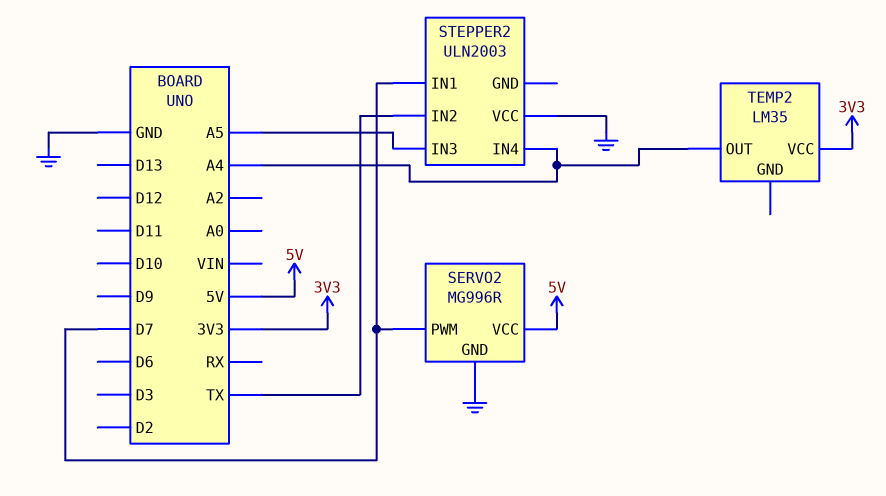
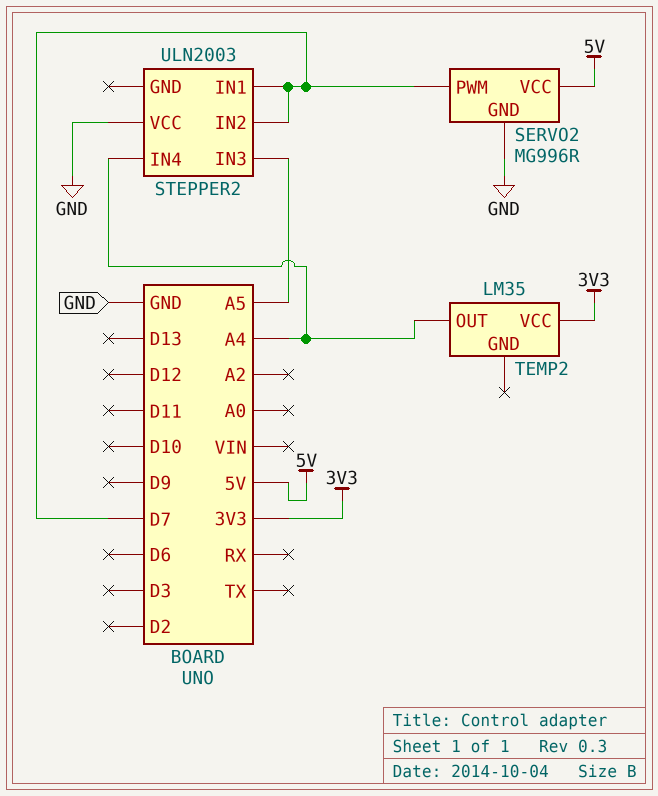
STEPPER2 pin IN2: TX -> D7

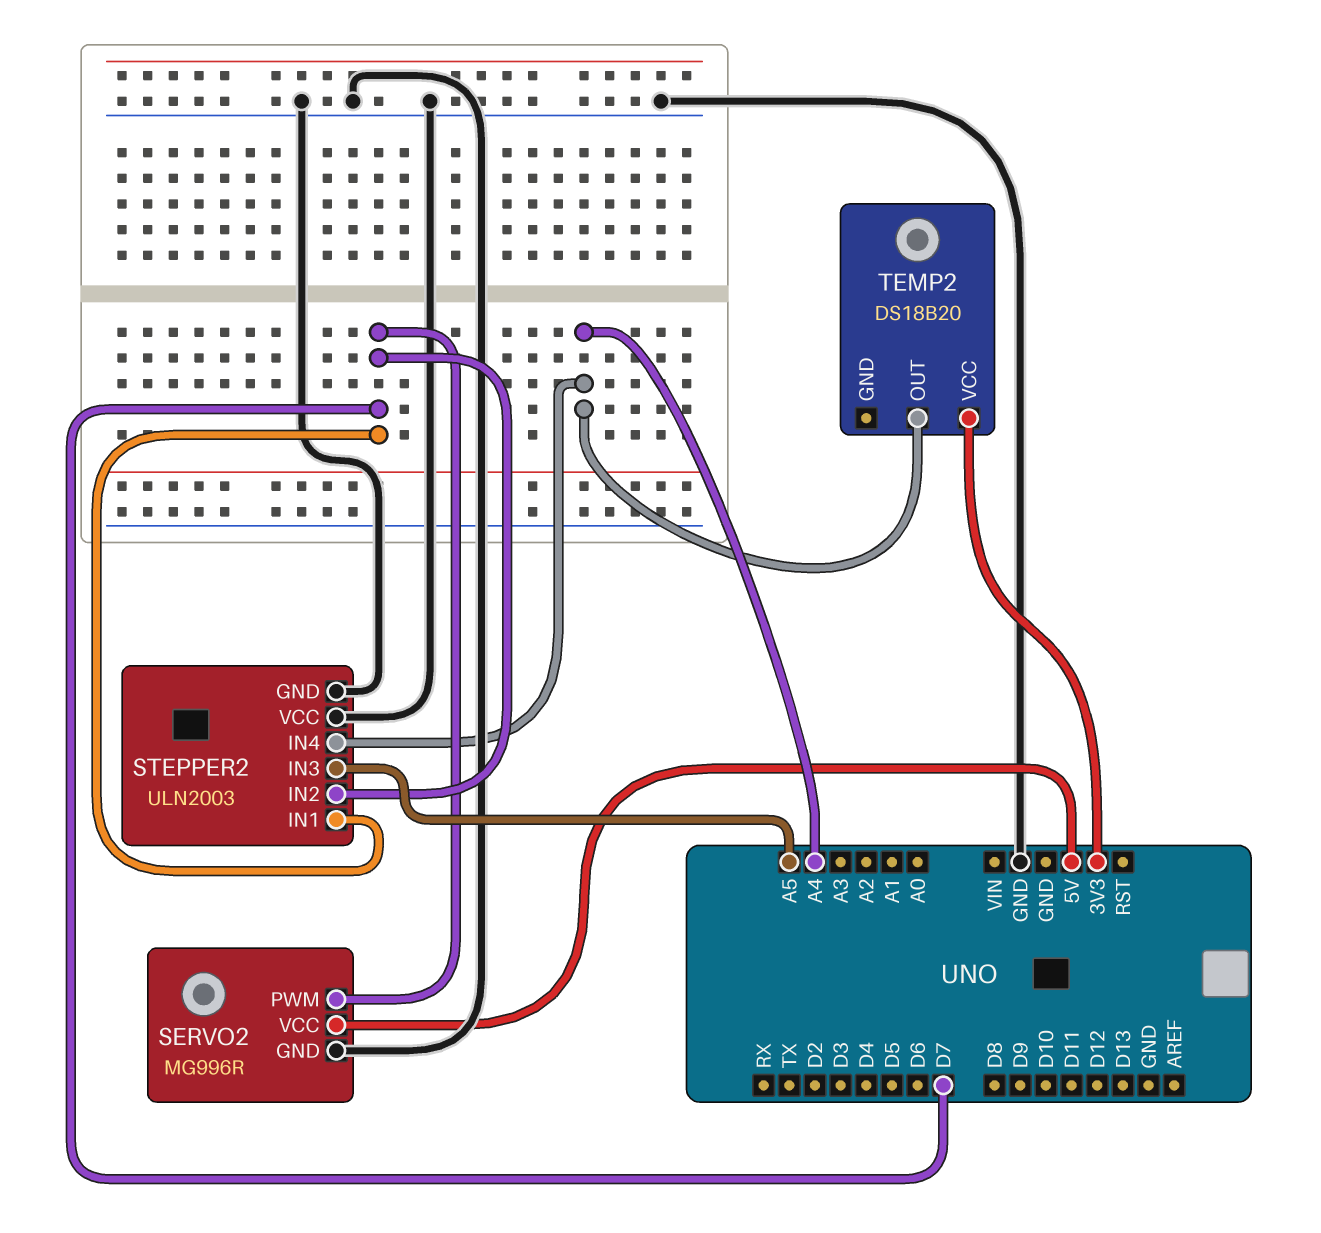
STEPPER2 pin GND: none -> GND
TEMP2: LM35 -> DS18B20

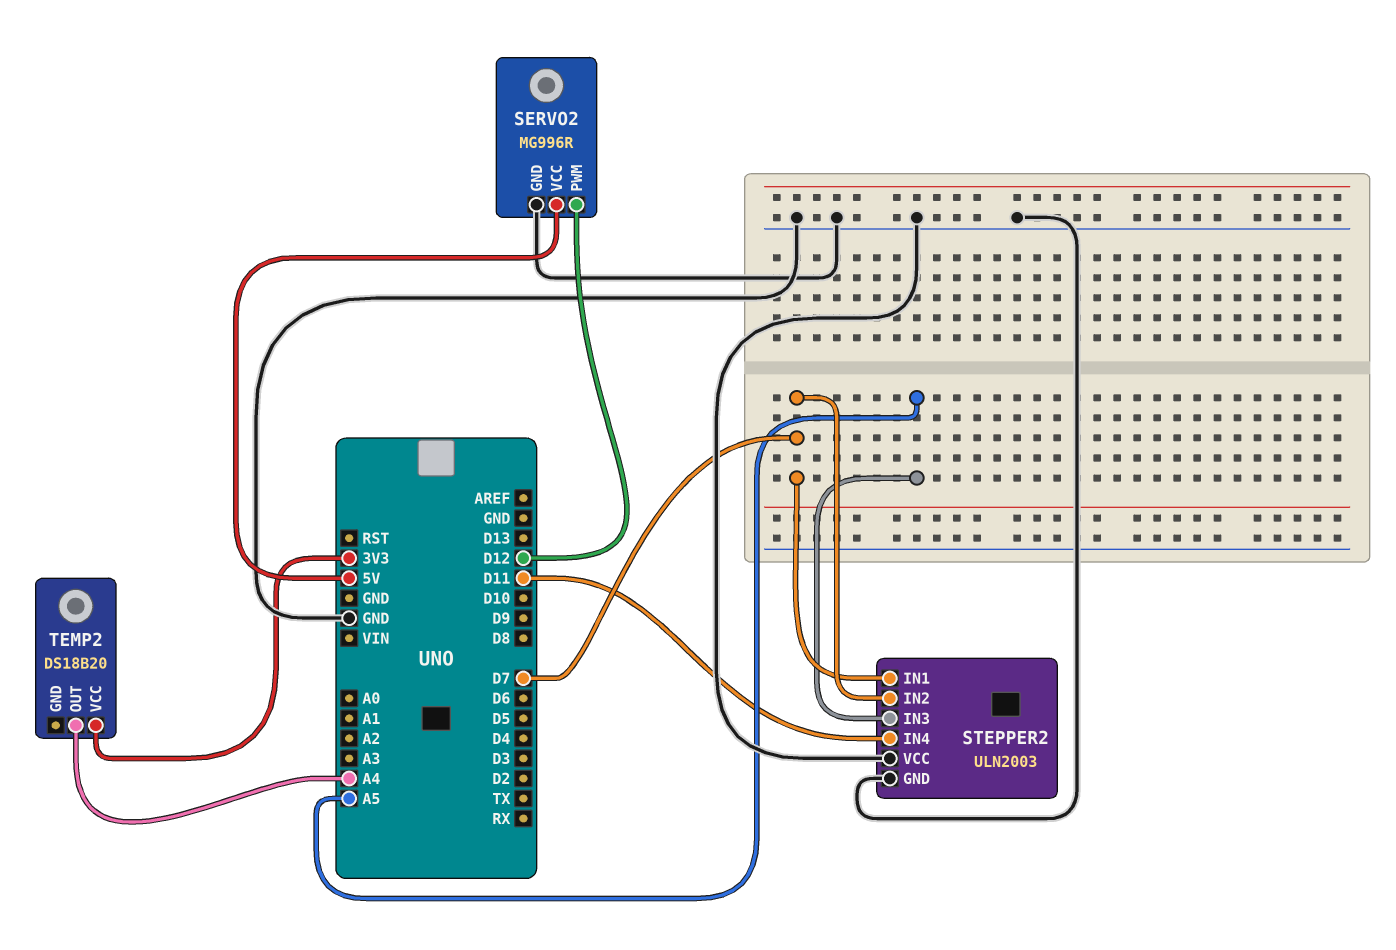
SERVO2 pin PWM: D7 -> D12
STEPPER2 pin IN4: A4 -> D11

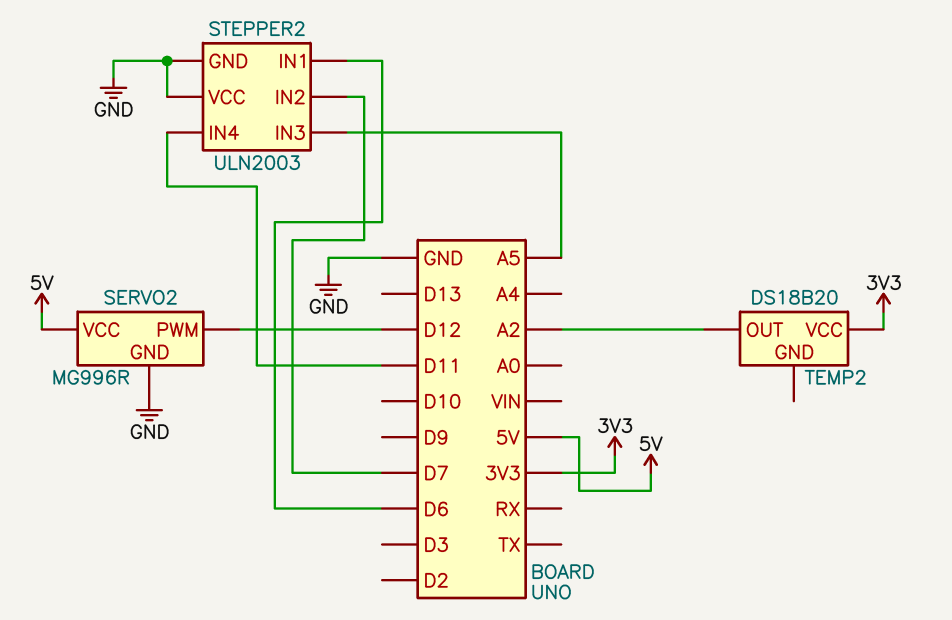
STEPPER2 pin IN1: D7 -> D6
TEMP2 pin OUT: A4 -> A2

